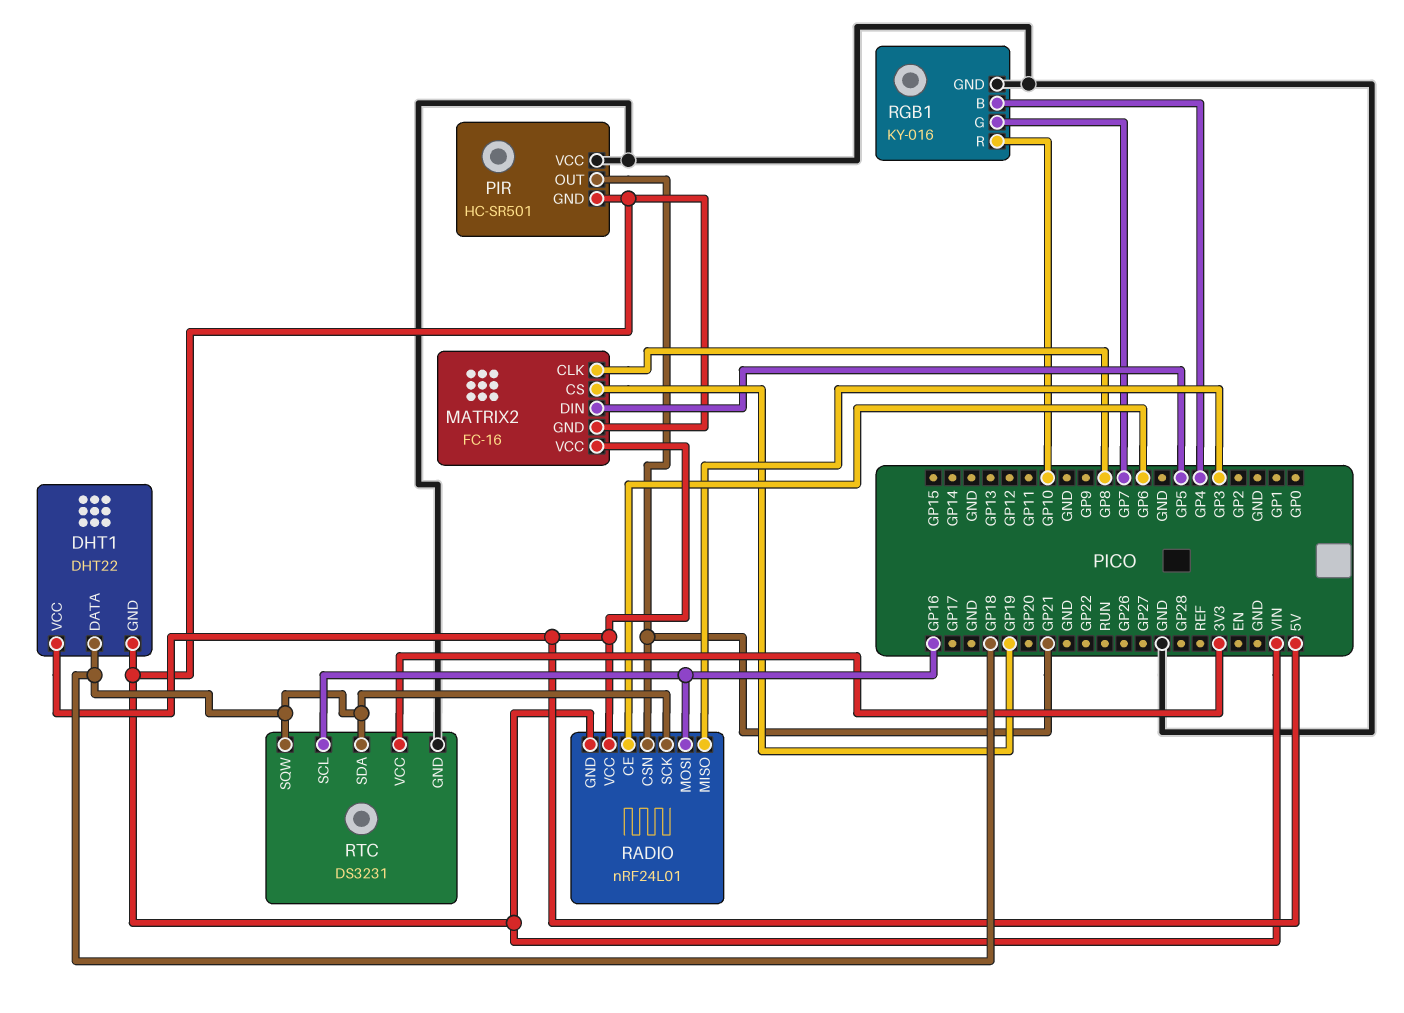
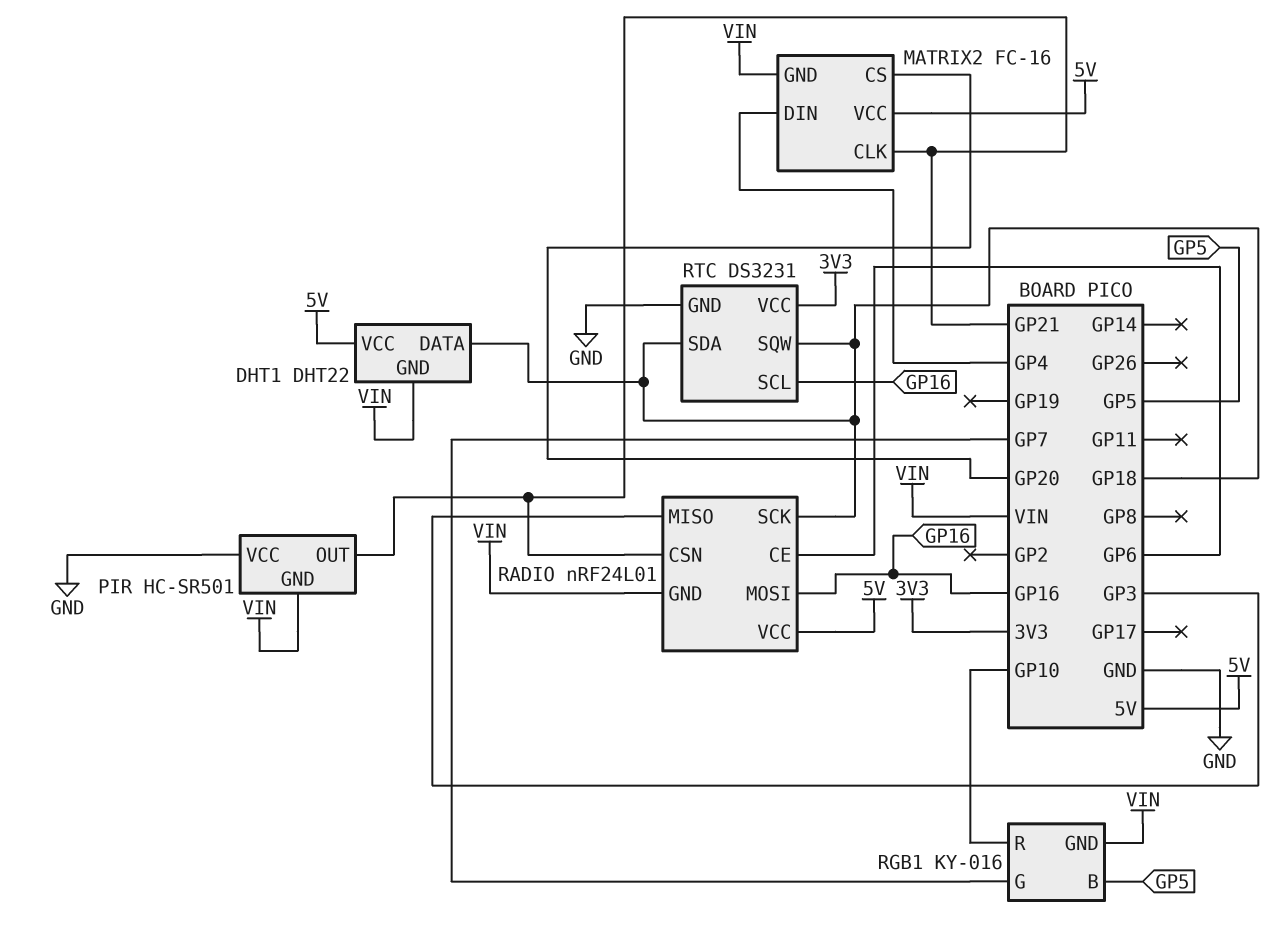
MATRIX2 pin CLK: GP8 -> GP21
MATRIX2 pin CS: GP19 -> GP20
MATRIX2 pin DIN: GP5 -> GP4
RGB1 pin B: GP4 -> GP5
RGB1 pin GND: GND -> VIN

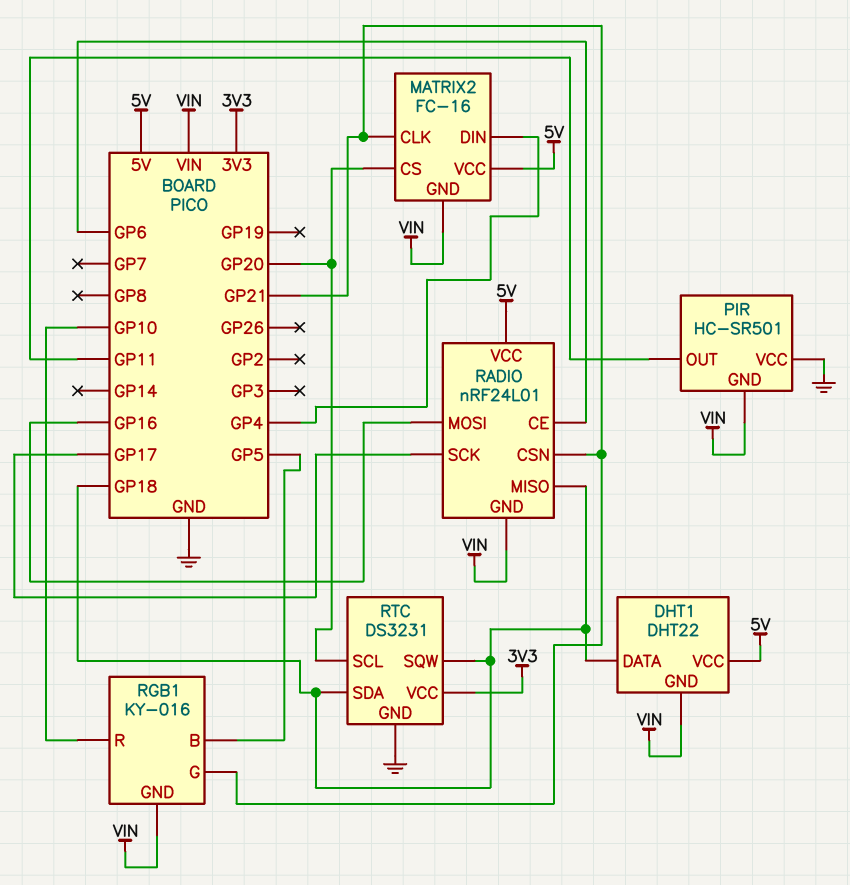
PIR pin OUT: GP21 -> GP11
RADIO pin MISO: GP3 -> GP18
RADIO pin SCK: GP18 -> GP17
RGB1 pin G: GP7 -> GP21
RTC pin SCL: GP16 -> GP20

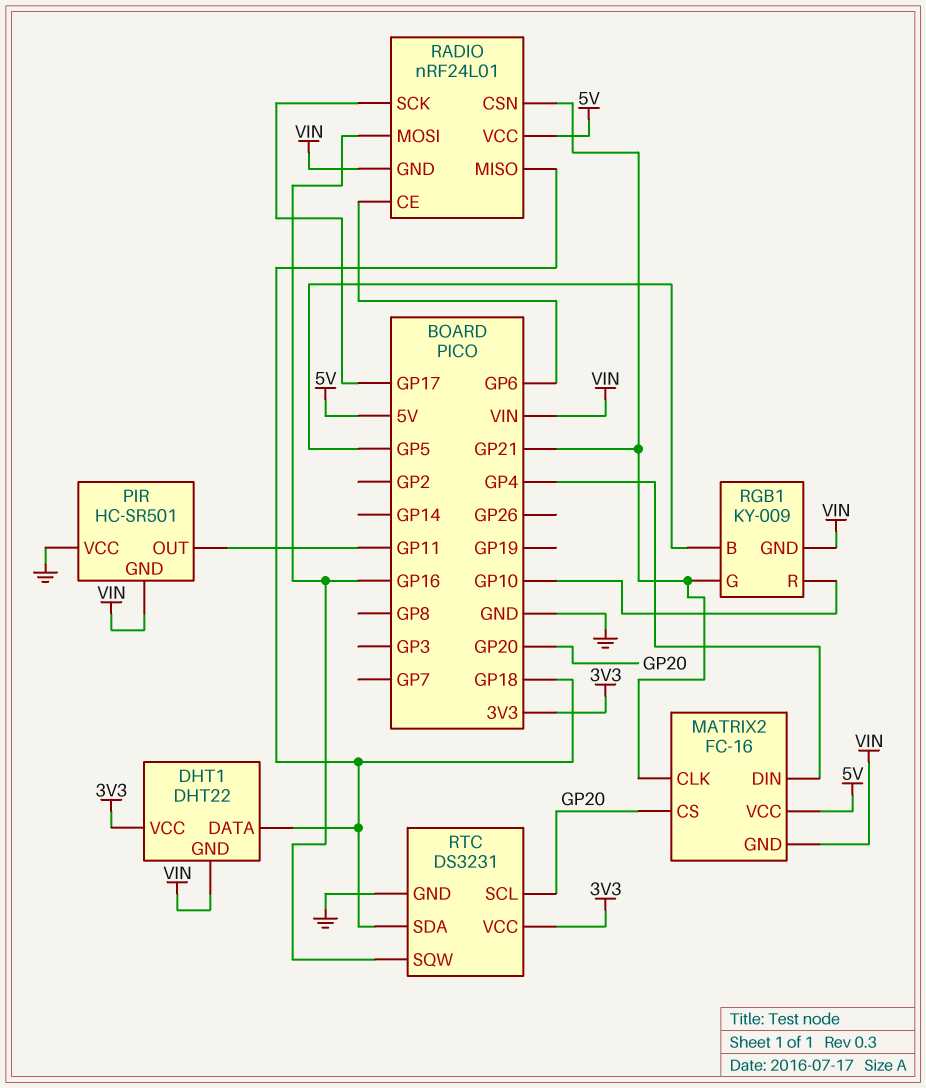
DHT1 pin VCC: 5V -> 3V3
RGB1: KY-016 -> KY-009
RTC pin SQW: GP18 -> GP16

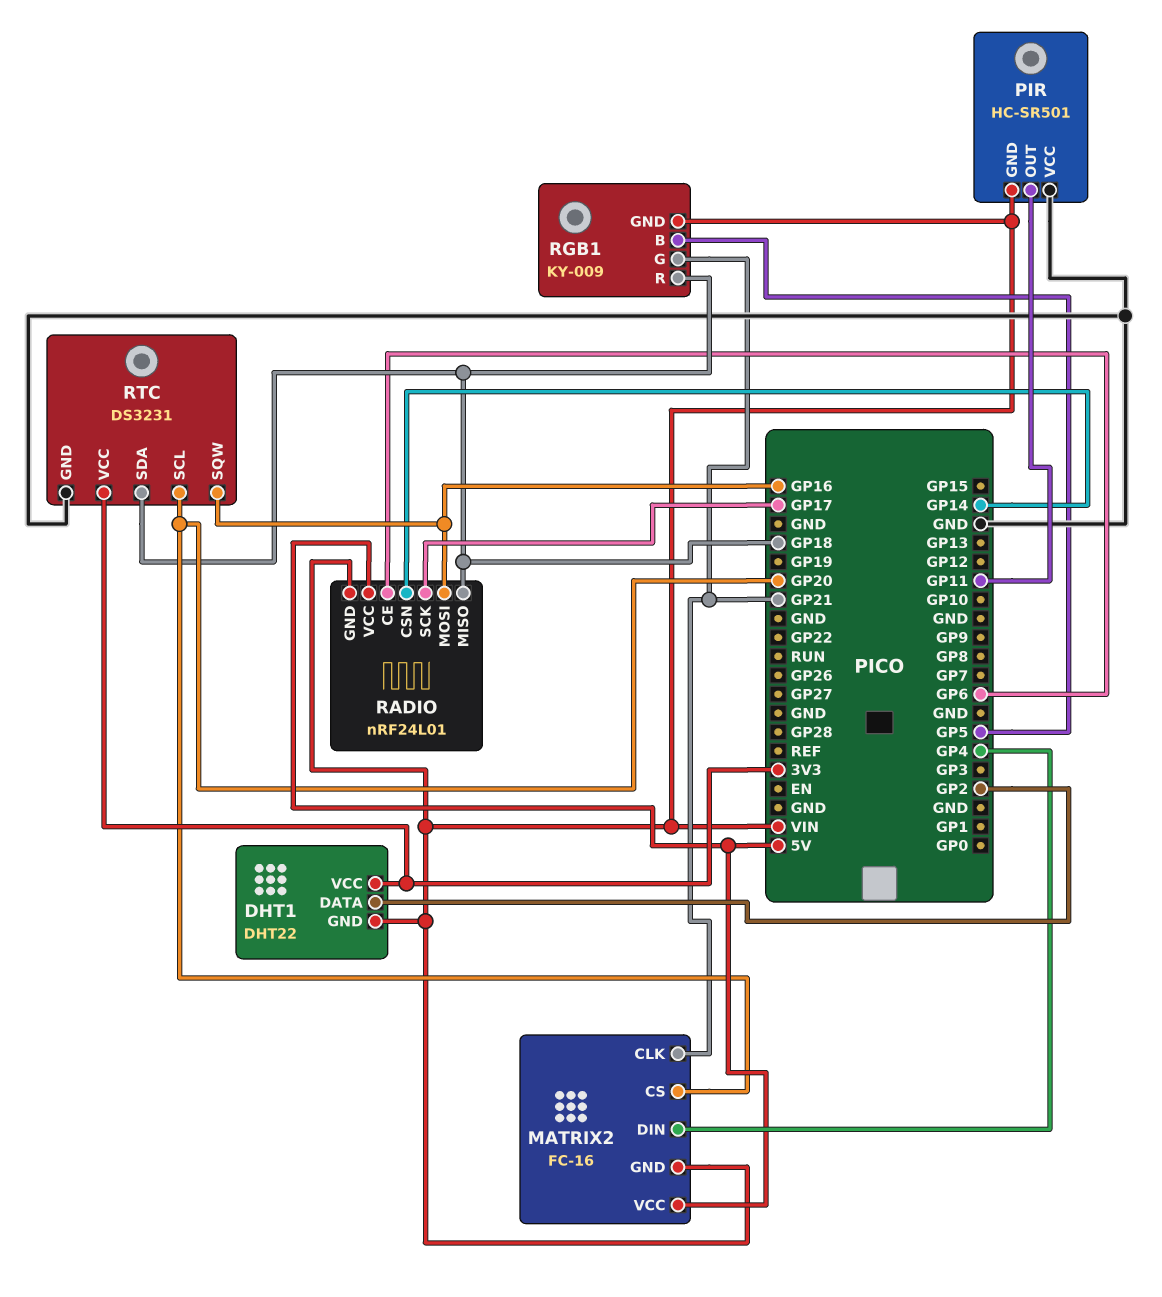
DHT1 pin DATA: GP18 -> GP2
RADIO pin CSN: GP21 -> GP14
RGB1 pin R: GP10 -> GP18

